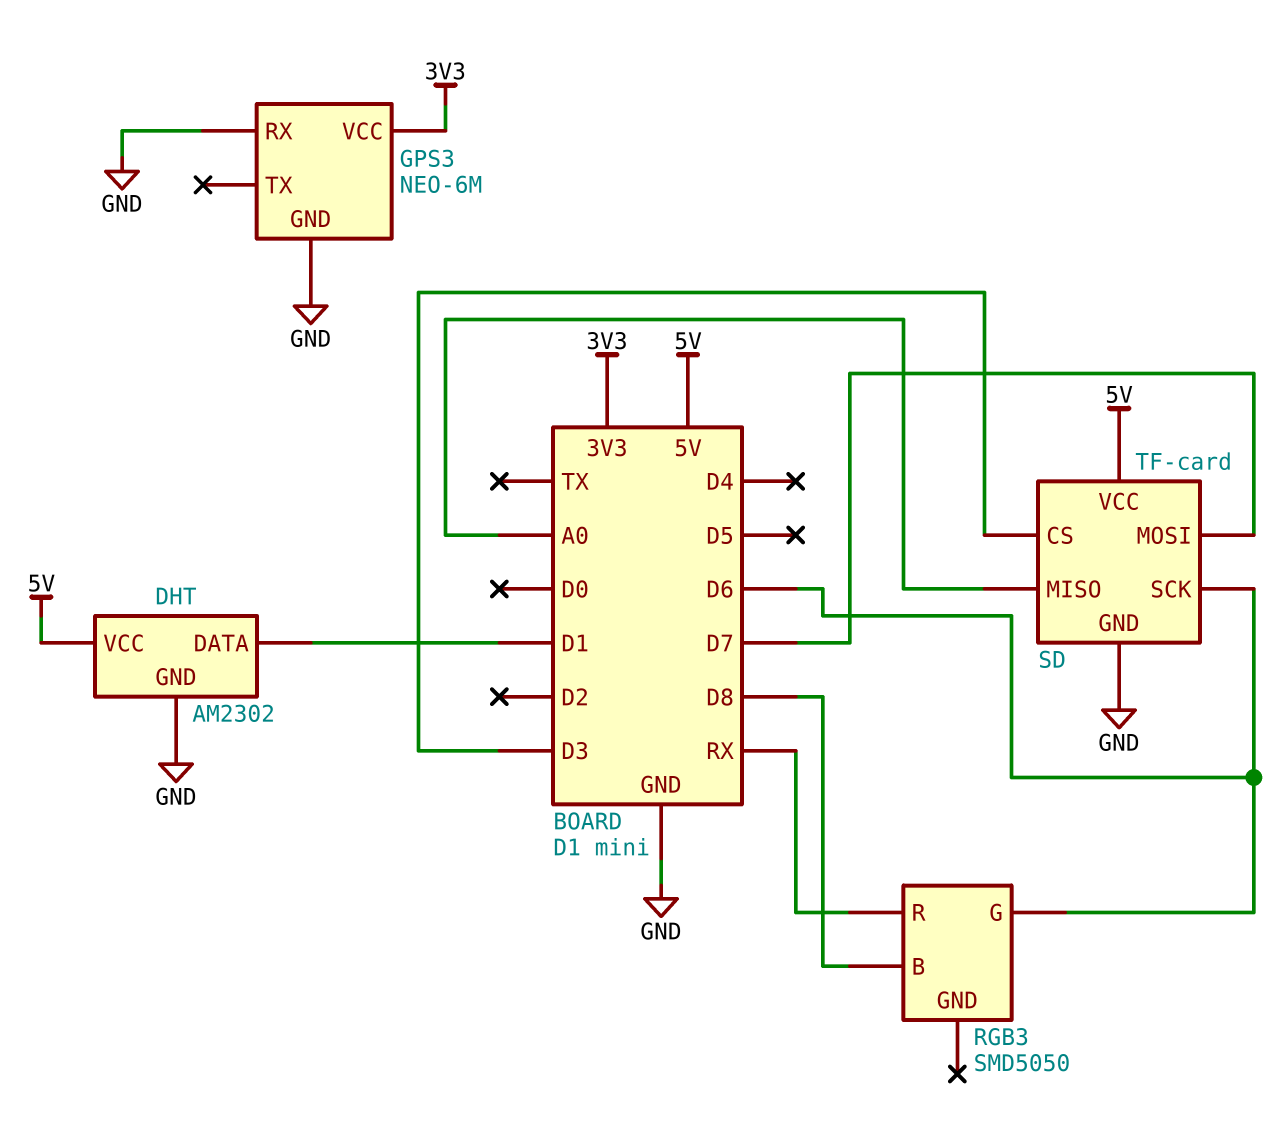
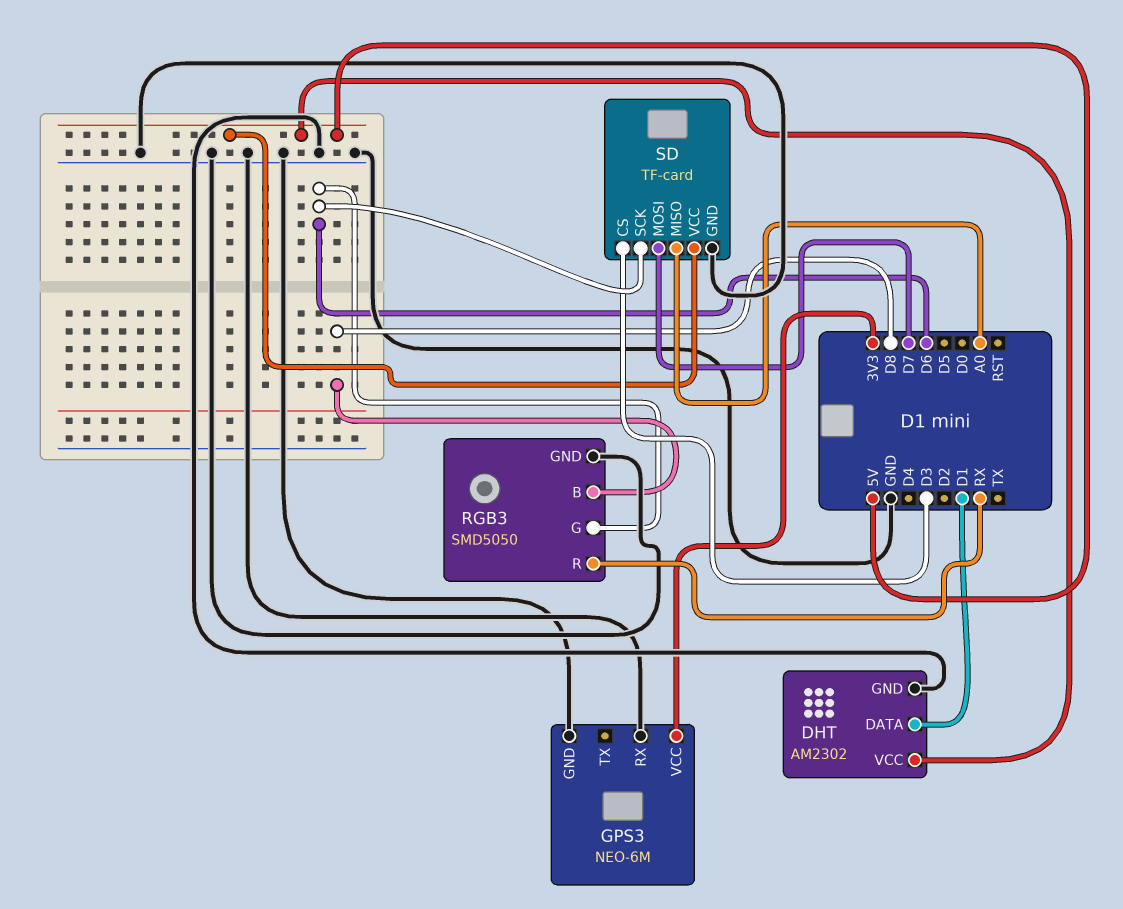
RGB3 pin GND: none -> GND

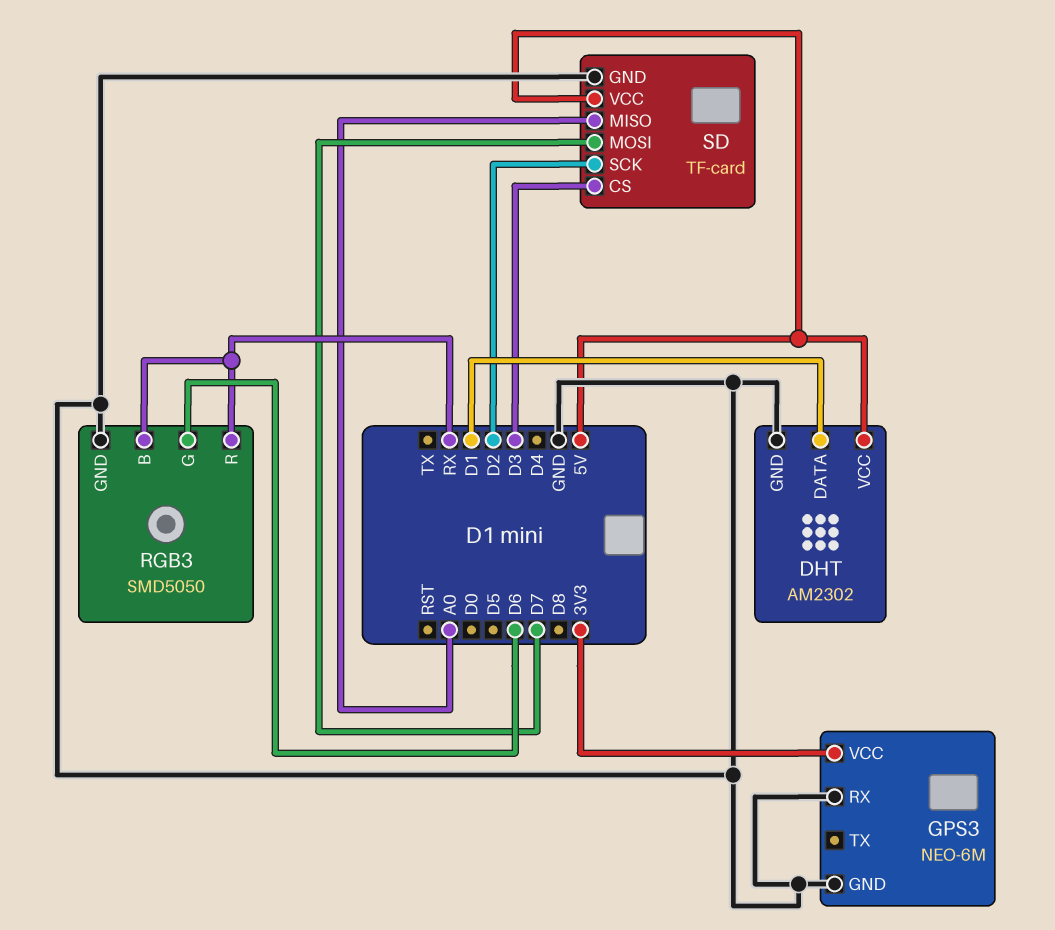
RGB3 pin B: D8 -> RX
SD pin SCK: D6 -> D2

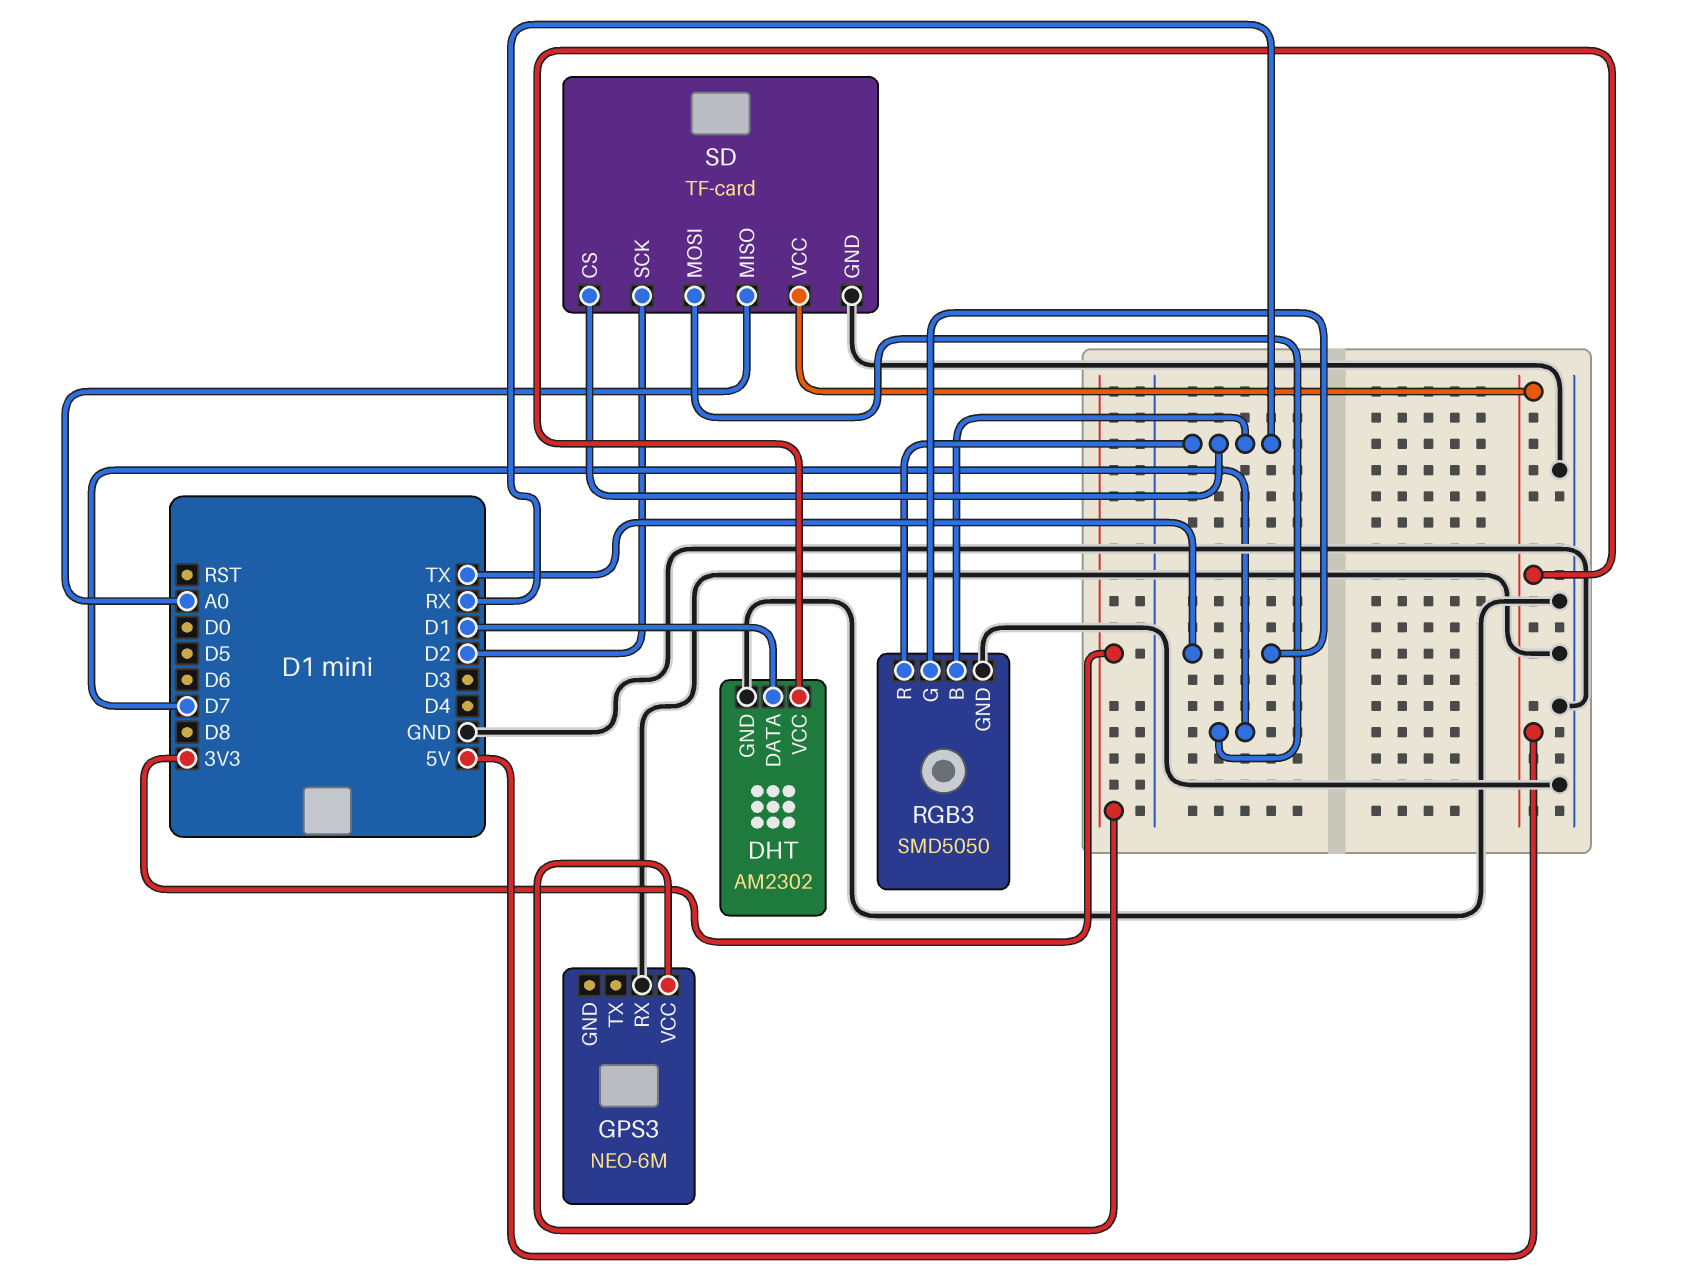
GPS3 pin GND: GND -> none
RGB3 pin G: D6 -> TX
SD pin CS: D3 -> RX

